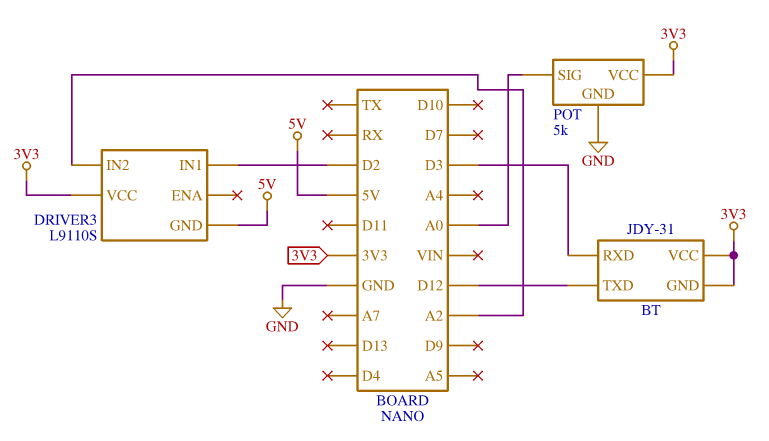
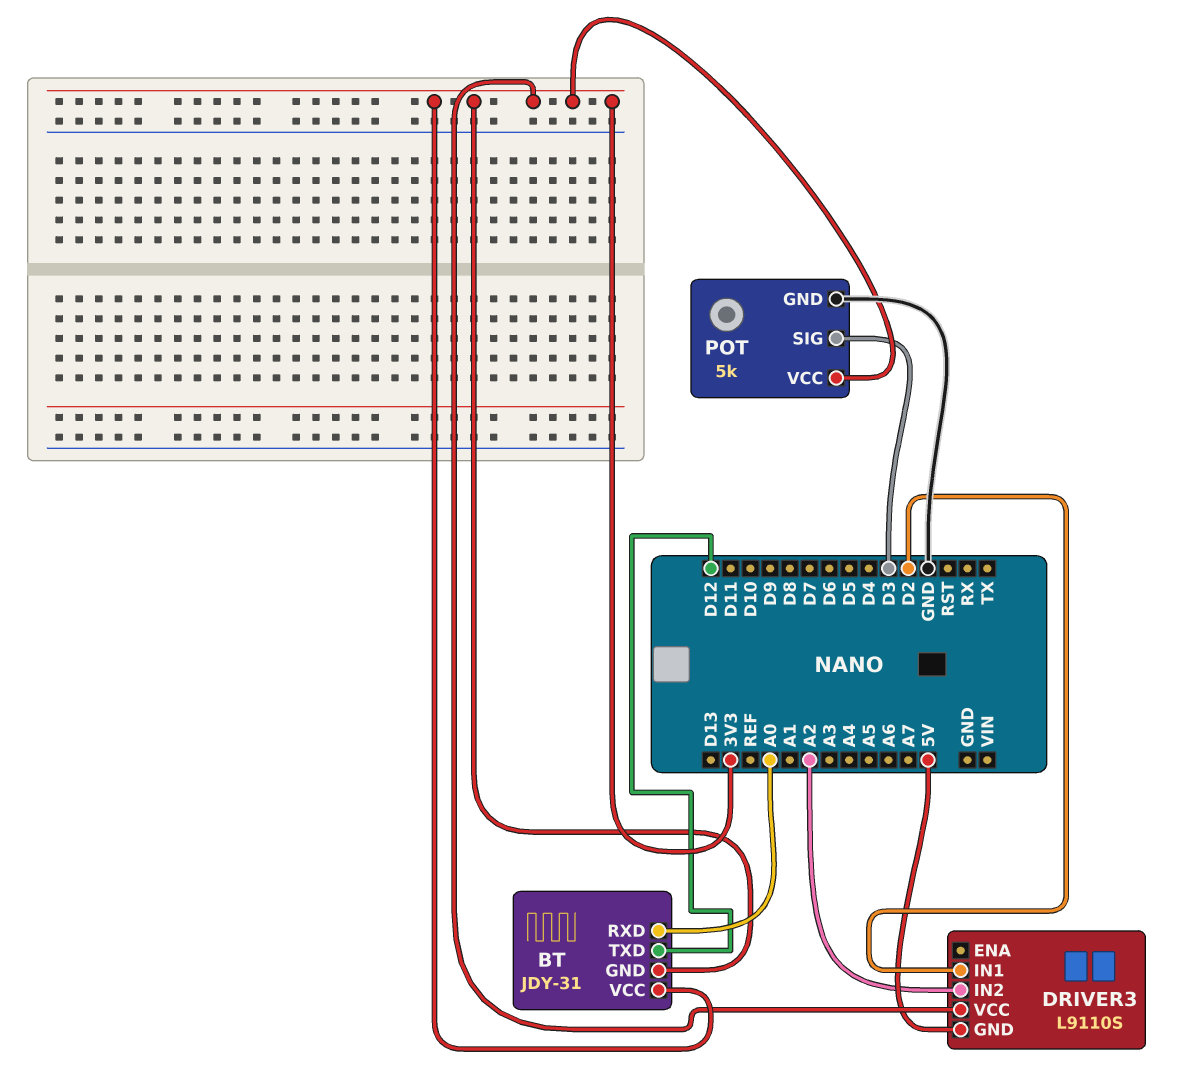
BT pin RXD: D3 -> A0
POT pin SIG: A0 -> D3

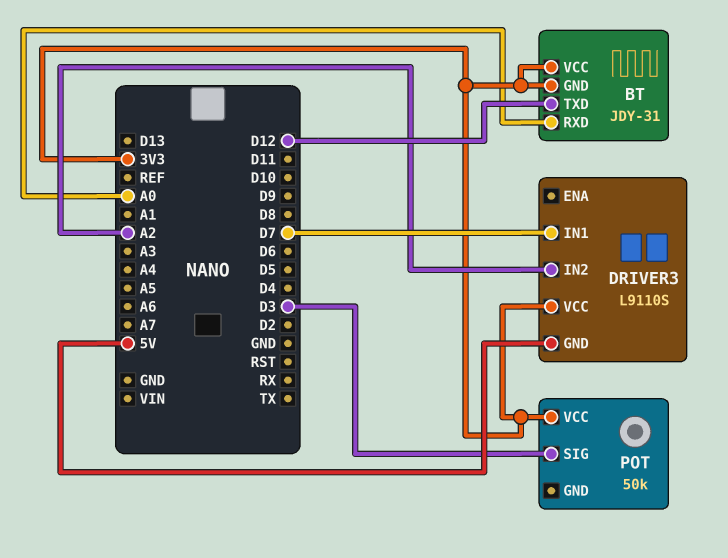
DRIVER3 pin IN1: D2 -> D7
POT: 5k -> 50k
POT pin GND: GND -> none

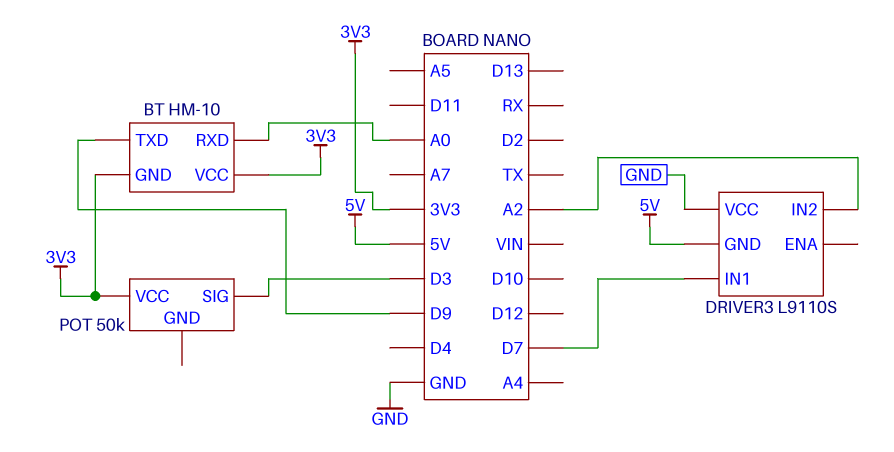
BT: JDY-31 -> HM-10
BT pin TXD: D12 -> D9
DRIVER3 pin VCC: 3V3 -> GND

